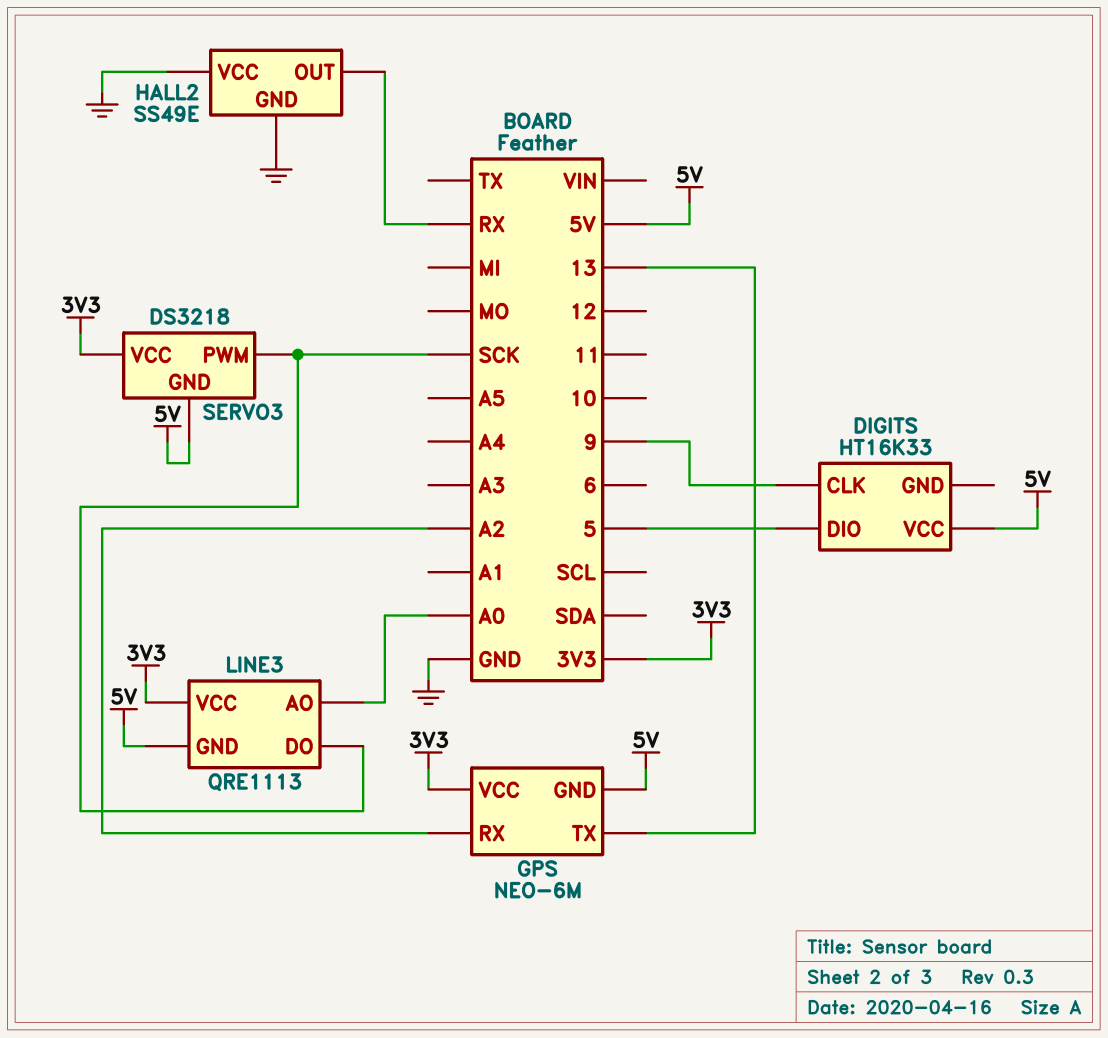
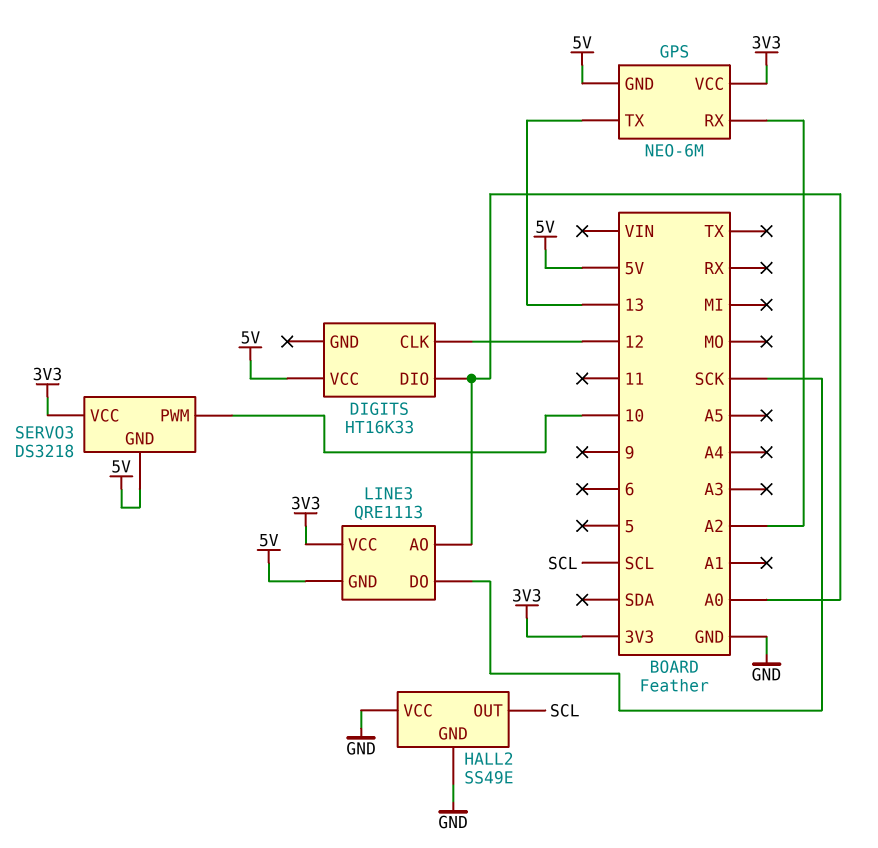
DIGITS pin CLK: 9 -> 12
DIGITS pin DIO: 5 -> A0
HALL2 pin OUT: RX -> SCL
SERVO3 pin PWM: SCK -> 10

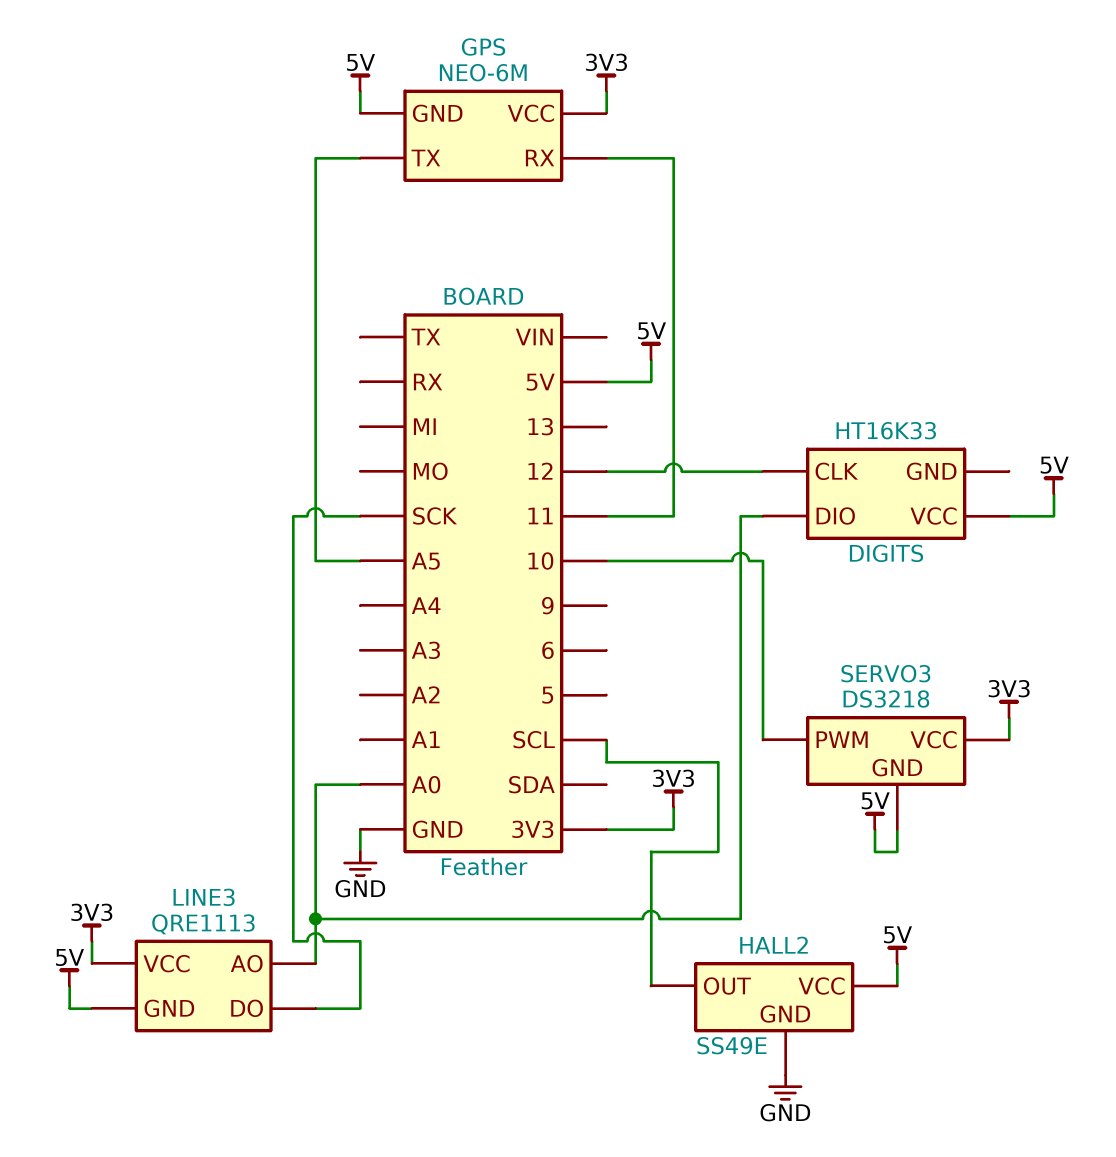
GPS pin RX: A2 -> 11
GPS pin TX: 13 -> A5
HALL2 pin VCC: GND -> 5V

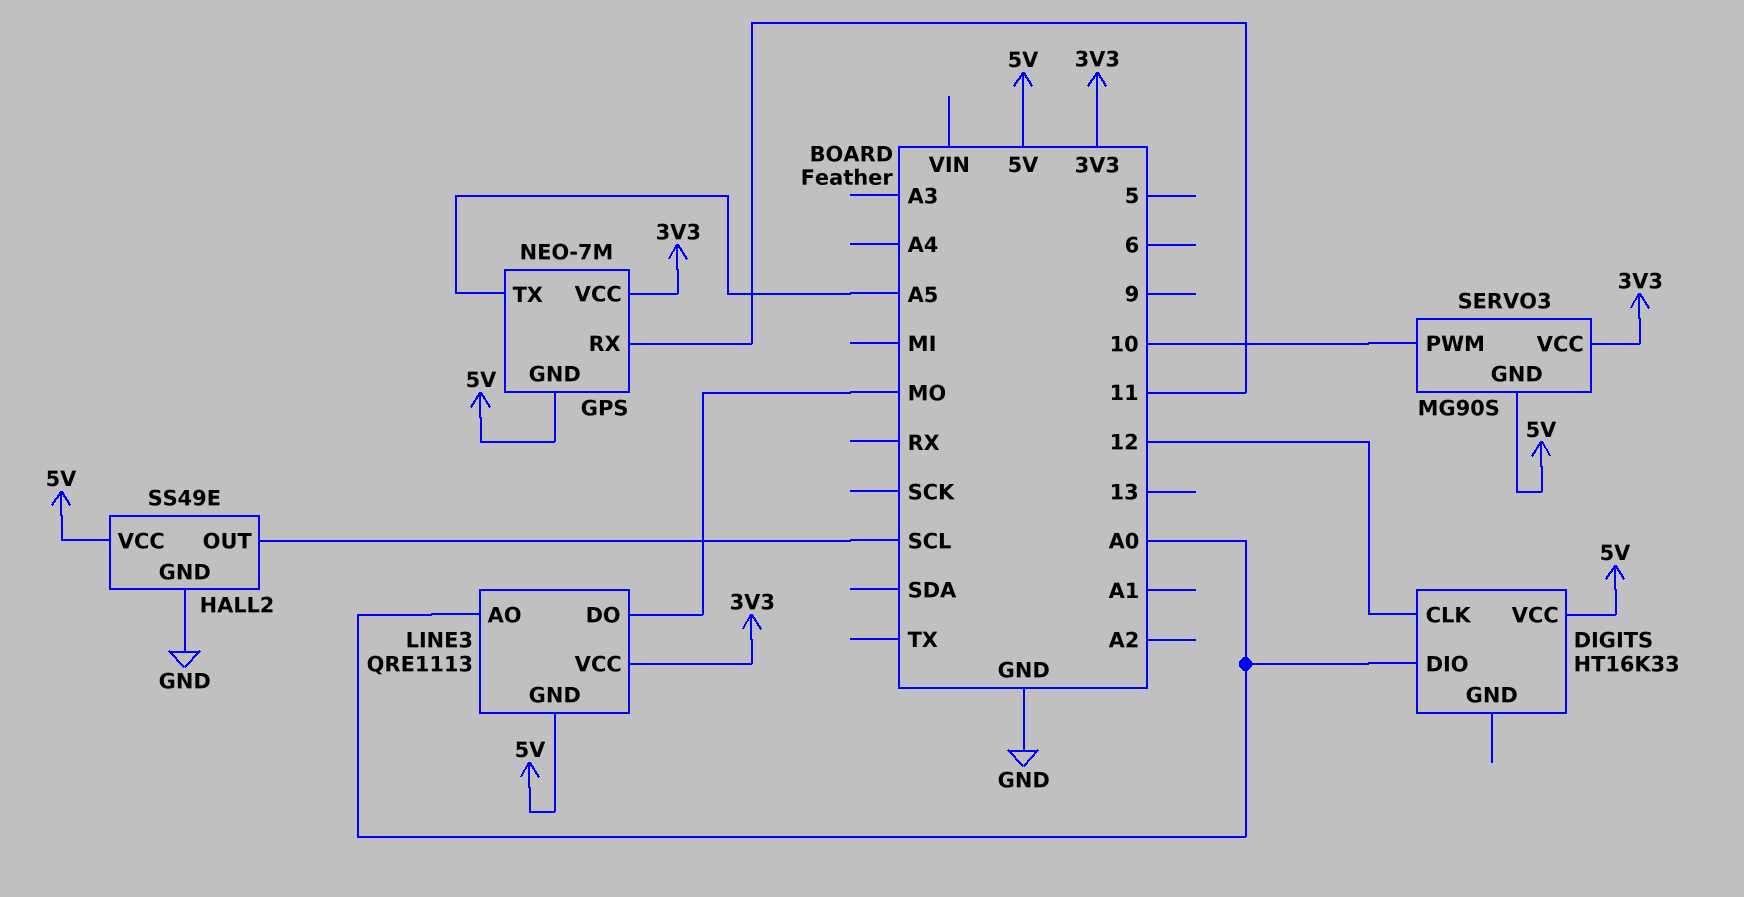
GPS: NEO-6M -> NEO-7M
LINE3 pin DO: SCK -> MO
SERVO3: DS3218 -> MG90S

